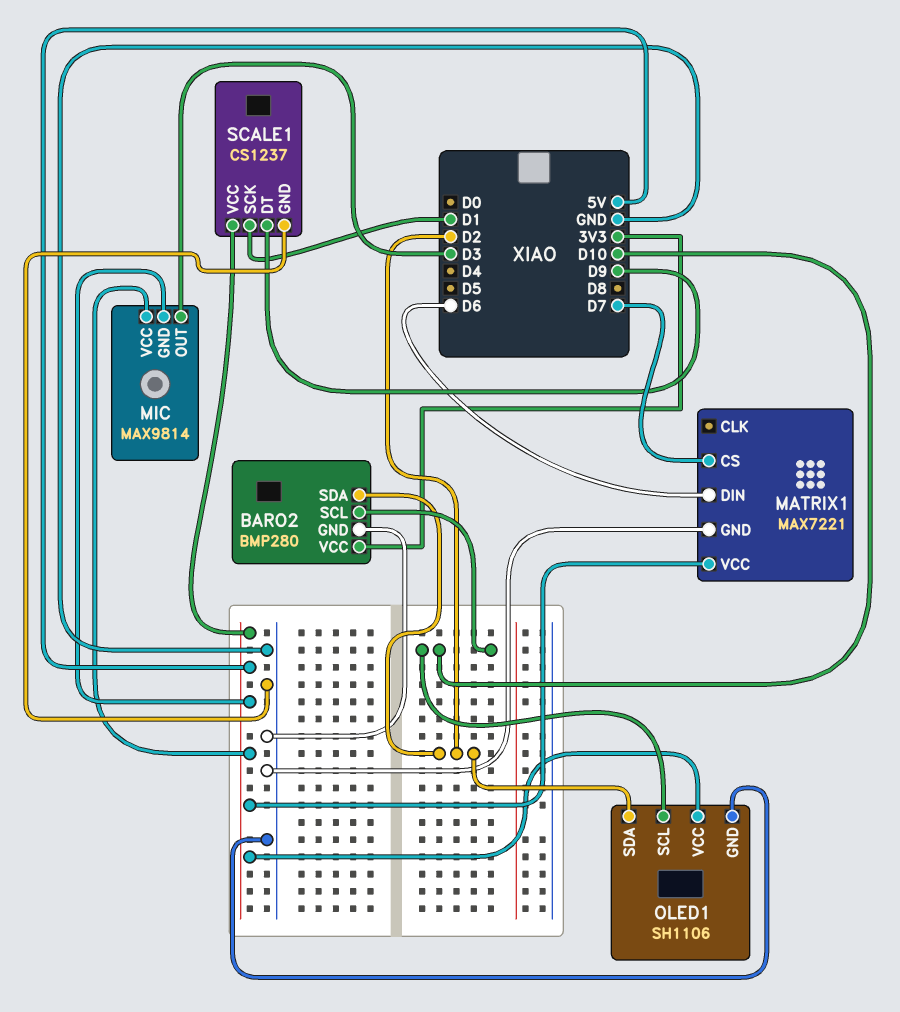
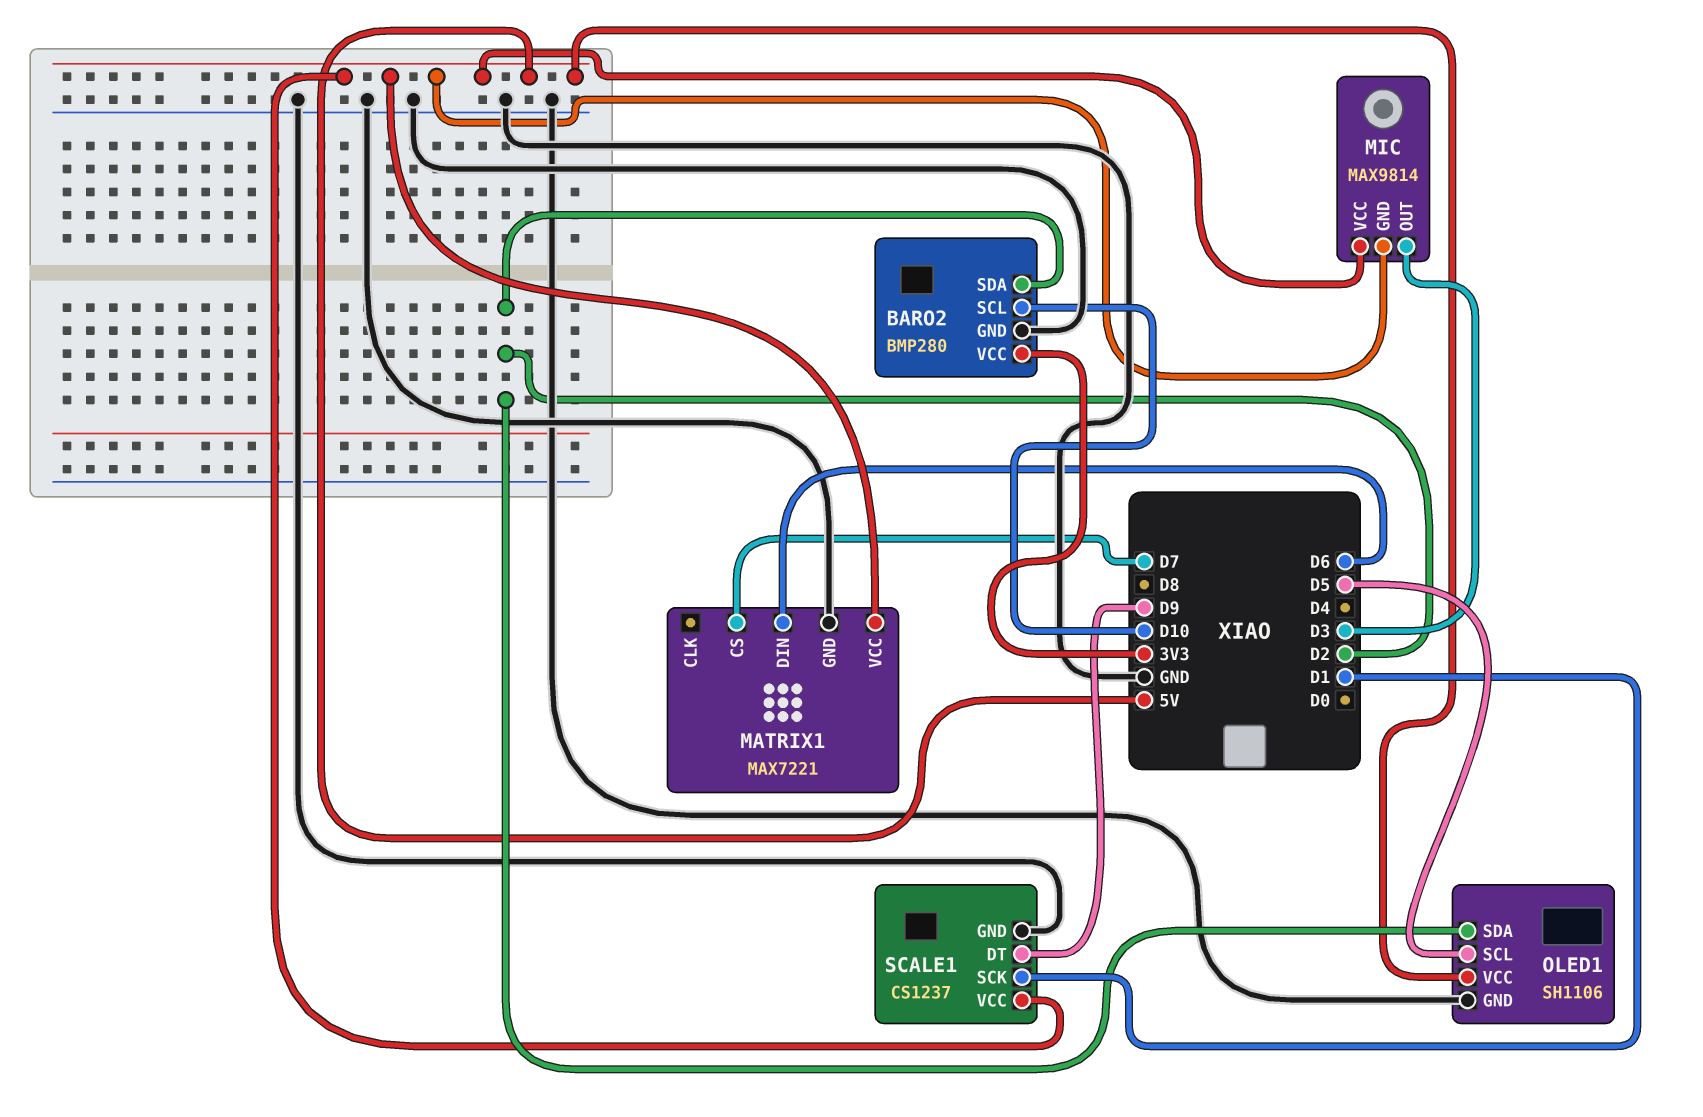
OLED1 pin SCL: D10 -> D5

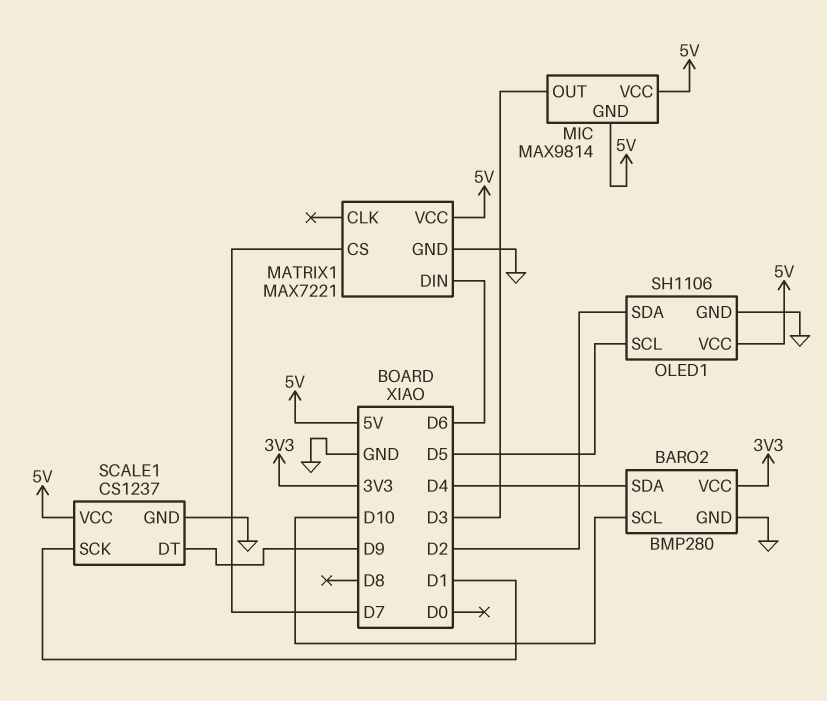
BARO2 pin SDA: D2 -> D4

